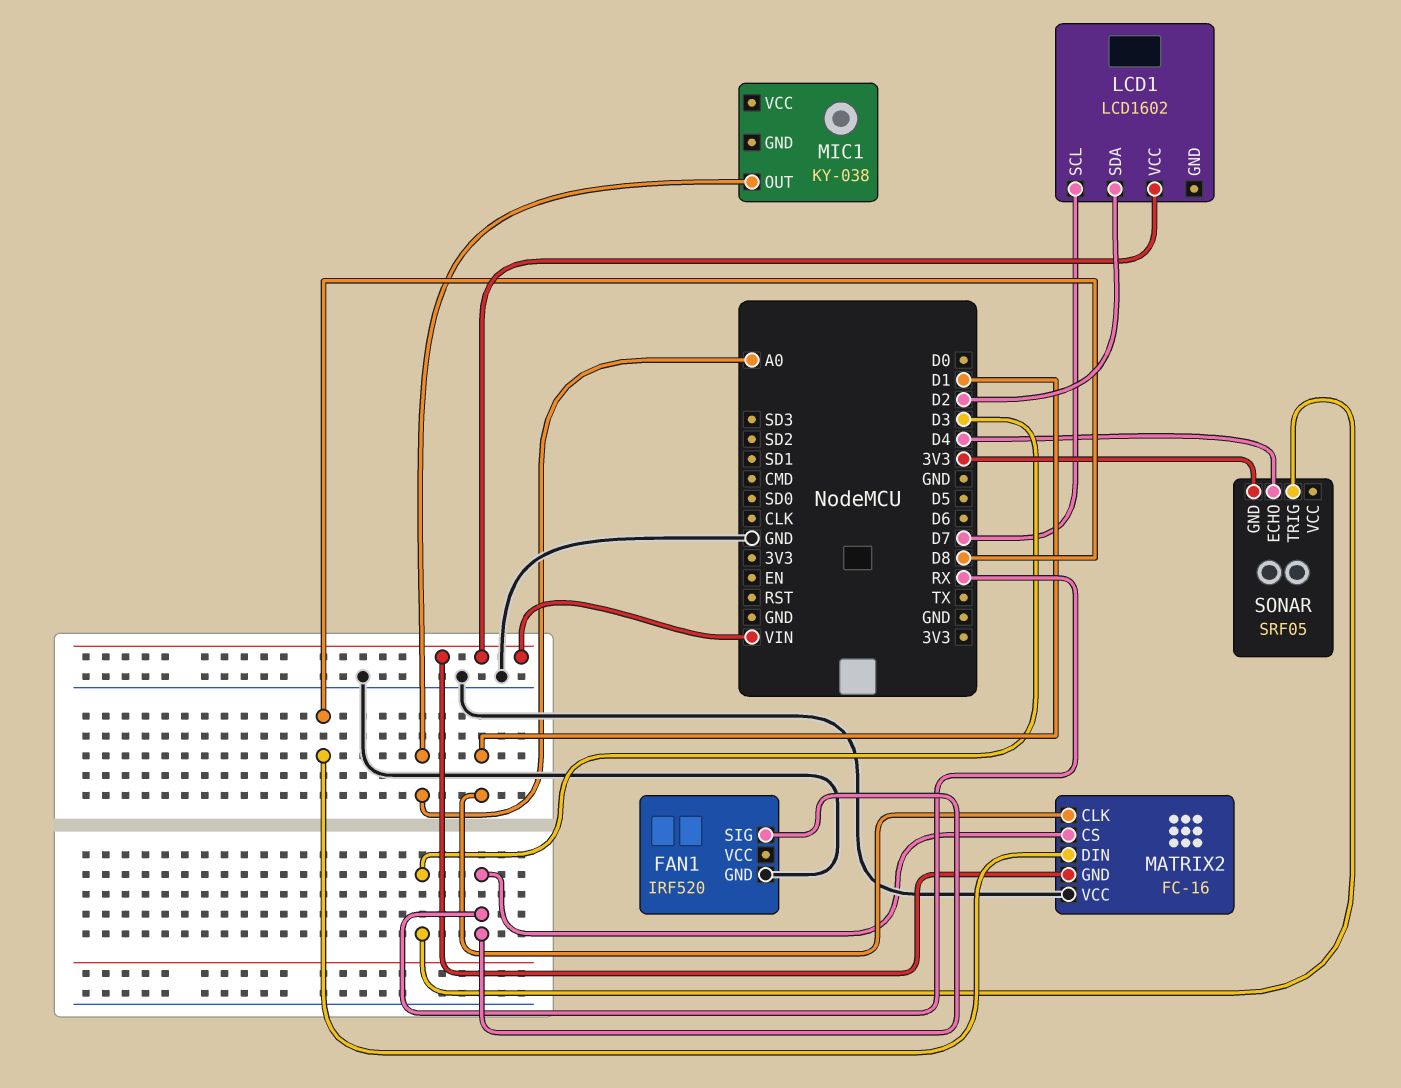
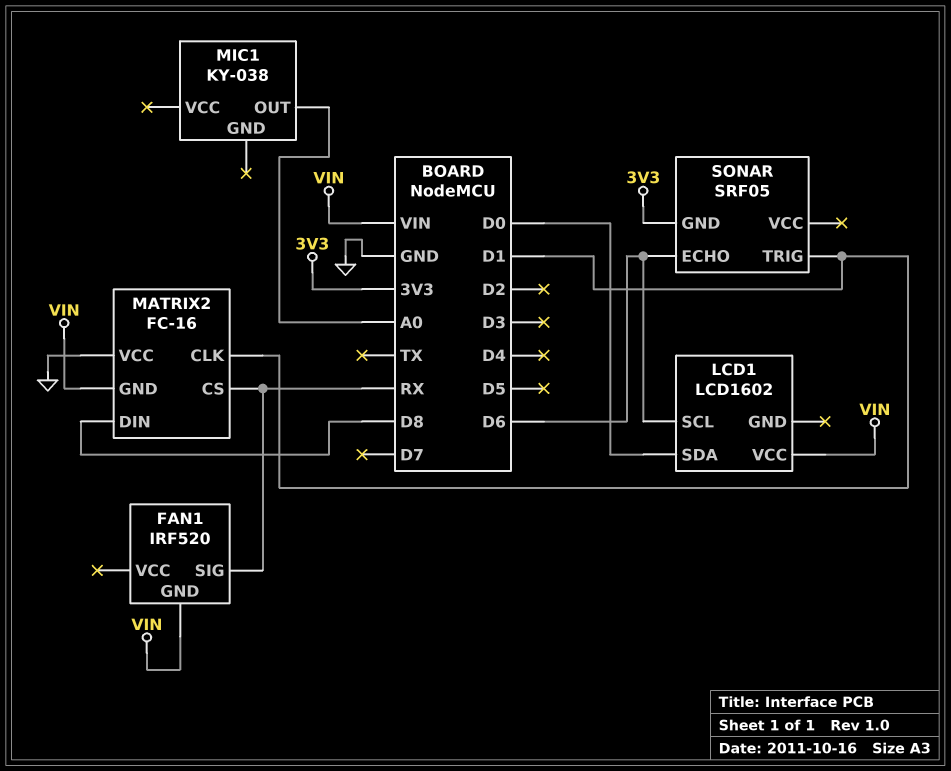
FAN1 pin GND: GND -> VIN
LCD1 pin SCL: D7 -> D6
LCD1 pin SDA: D2 -> D0
SONAR pin ECHO: D4 -> D6
SONAR pin TRIG: D3 -> D1

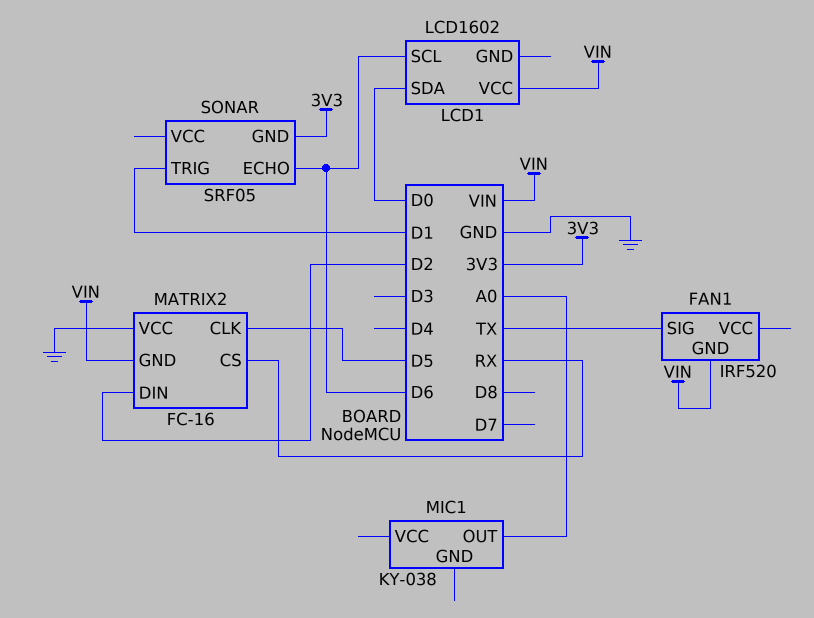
FAN1 pin SIG: RX -> TX
MATRIX2 pin CLK: D1 -> D5
MATRIX2 pin DIN: D8 -> D2

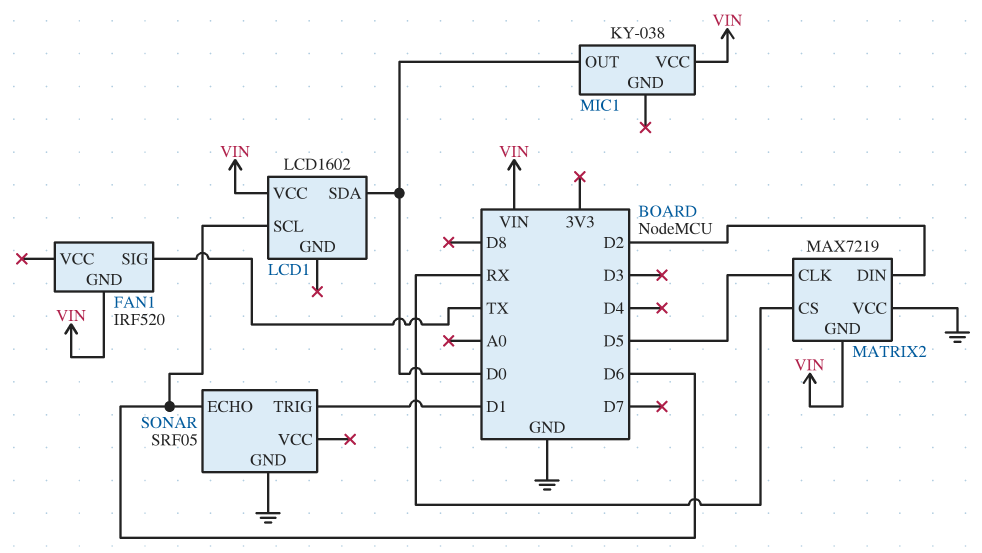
MATRIX2: FC-16 -> MAX7219
MIC1 pin OUT: A0 -> D0
MIC1 pin VCC: none -> VIN
SONAR pin GND: 3V3 -> GND

